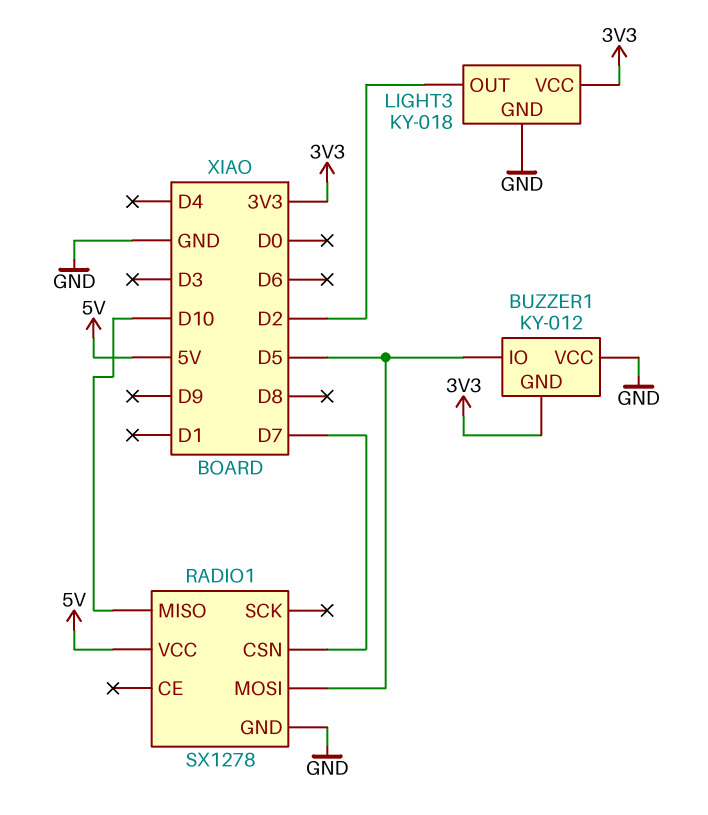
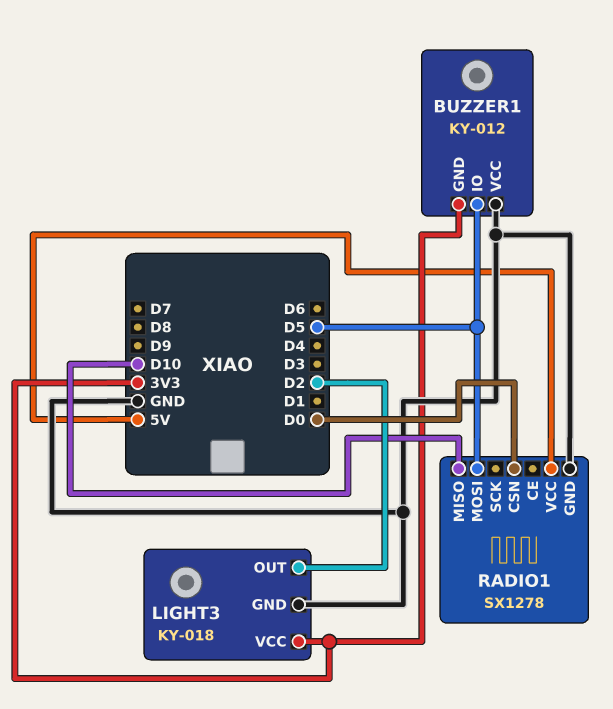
RADIO1 pin CSN: D7 -> D0

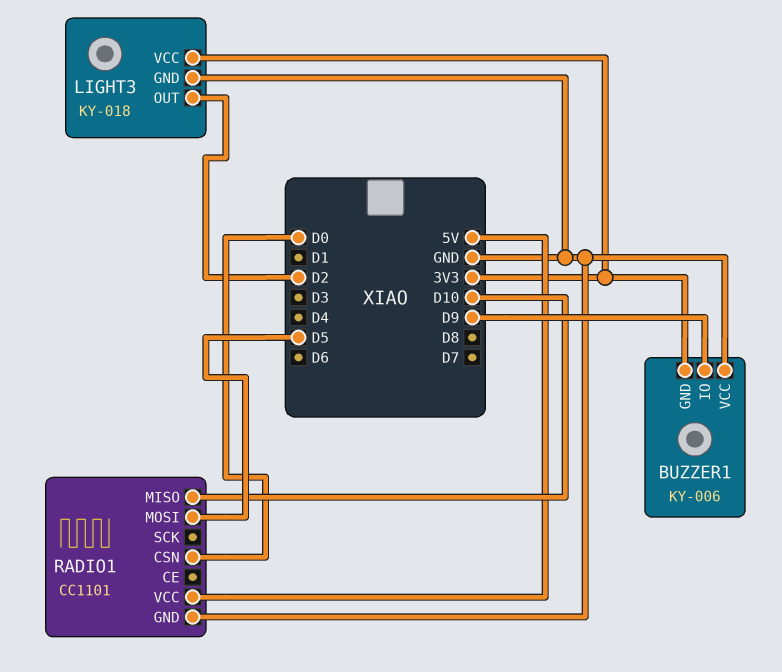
BUZZER1: KY-012 -> KY-006
BUZZER1 pin IO: D5 -> D9
RADIO1: SX1278 -> CC1101

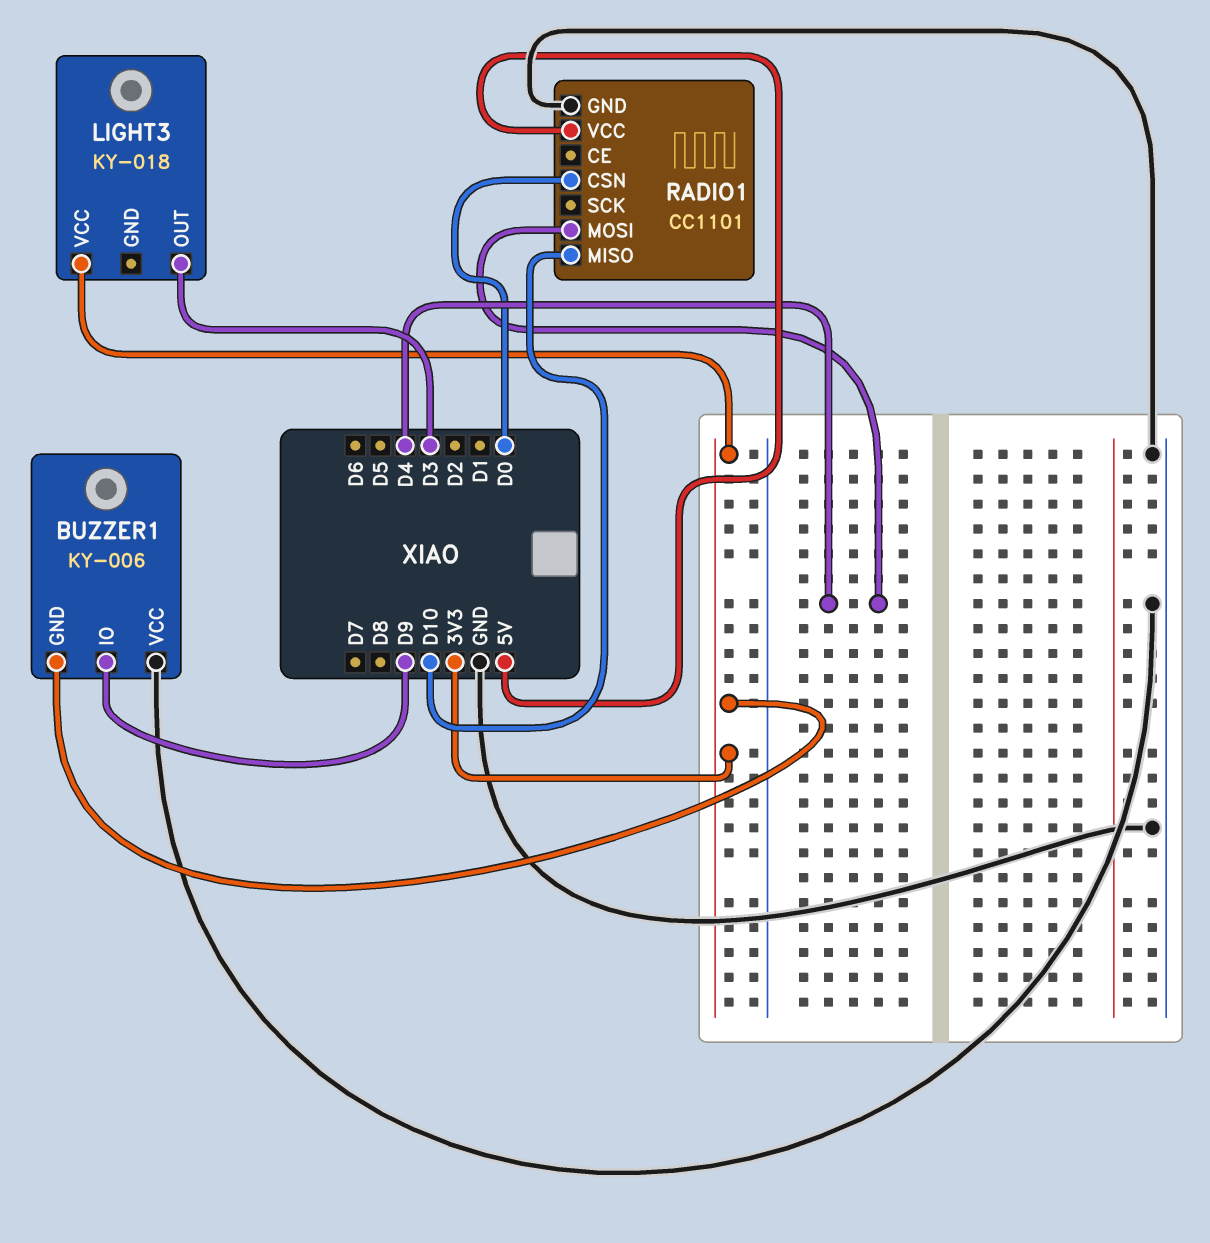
LIGHT3 pin GND: GND -> none
LIGHT3 pin OUT: D2 -> D3
RADIO1 pin MOSI: D5 -> D4

